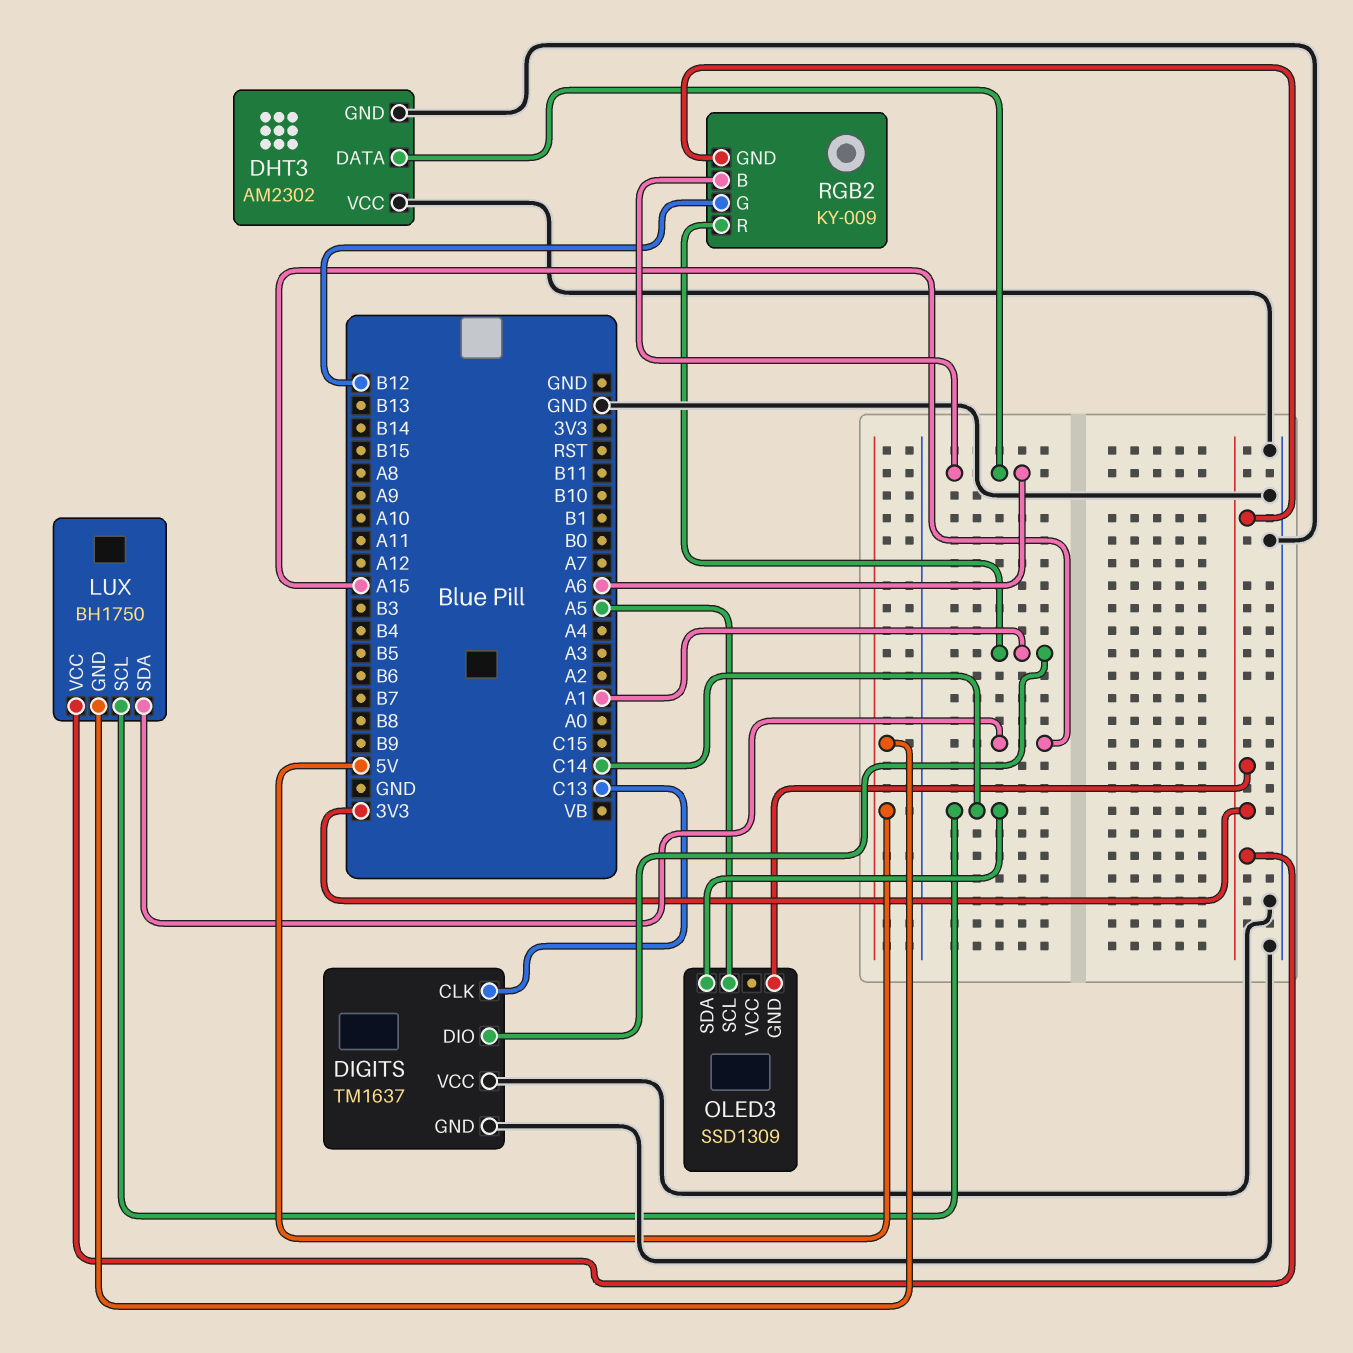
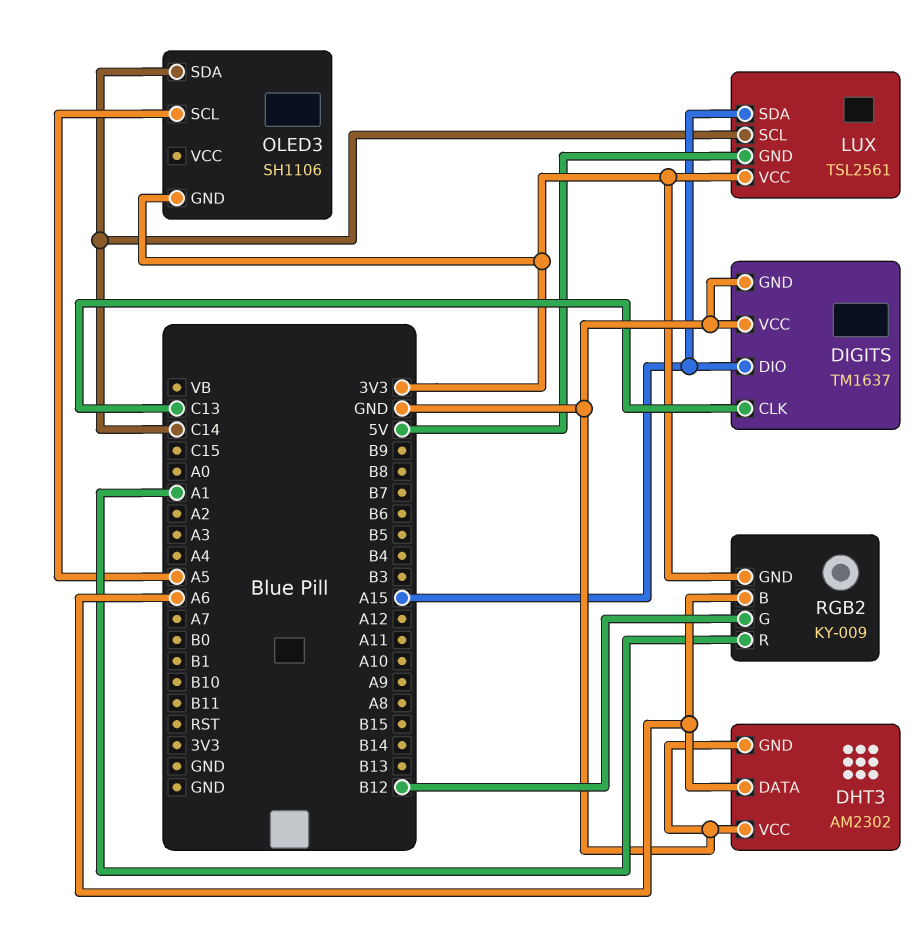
DIGITS pin DIO: A1 -> A15
LUX: BH1750 -> TSL2561
OLED3: SSD1309 -> SH1106

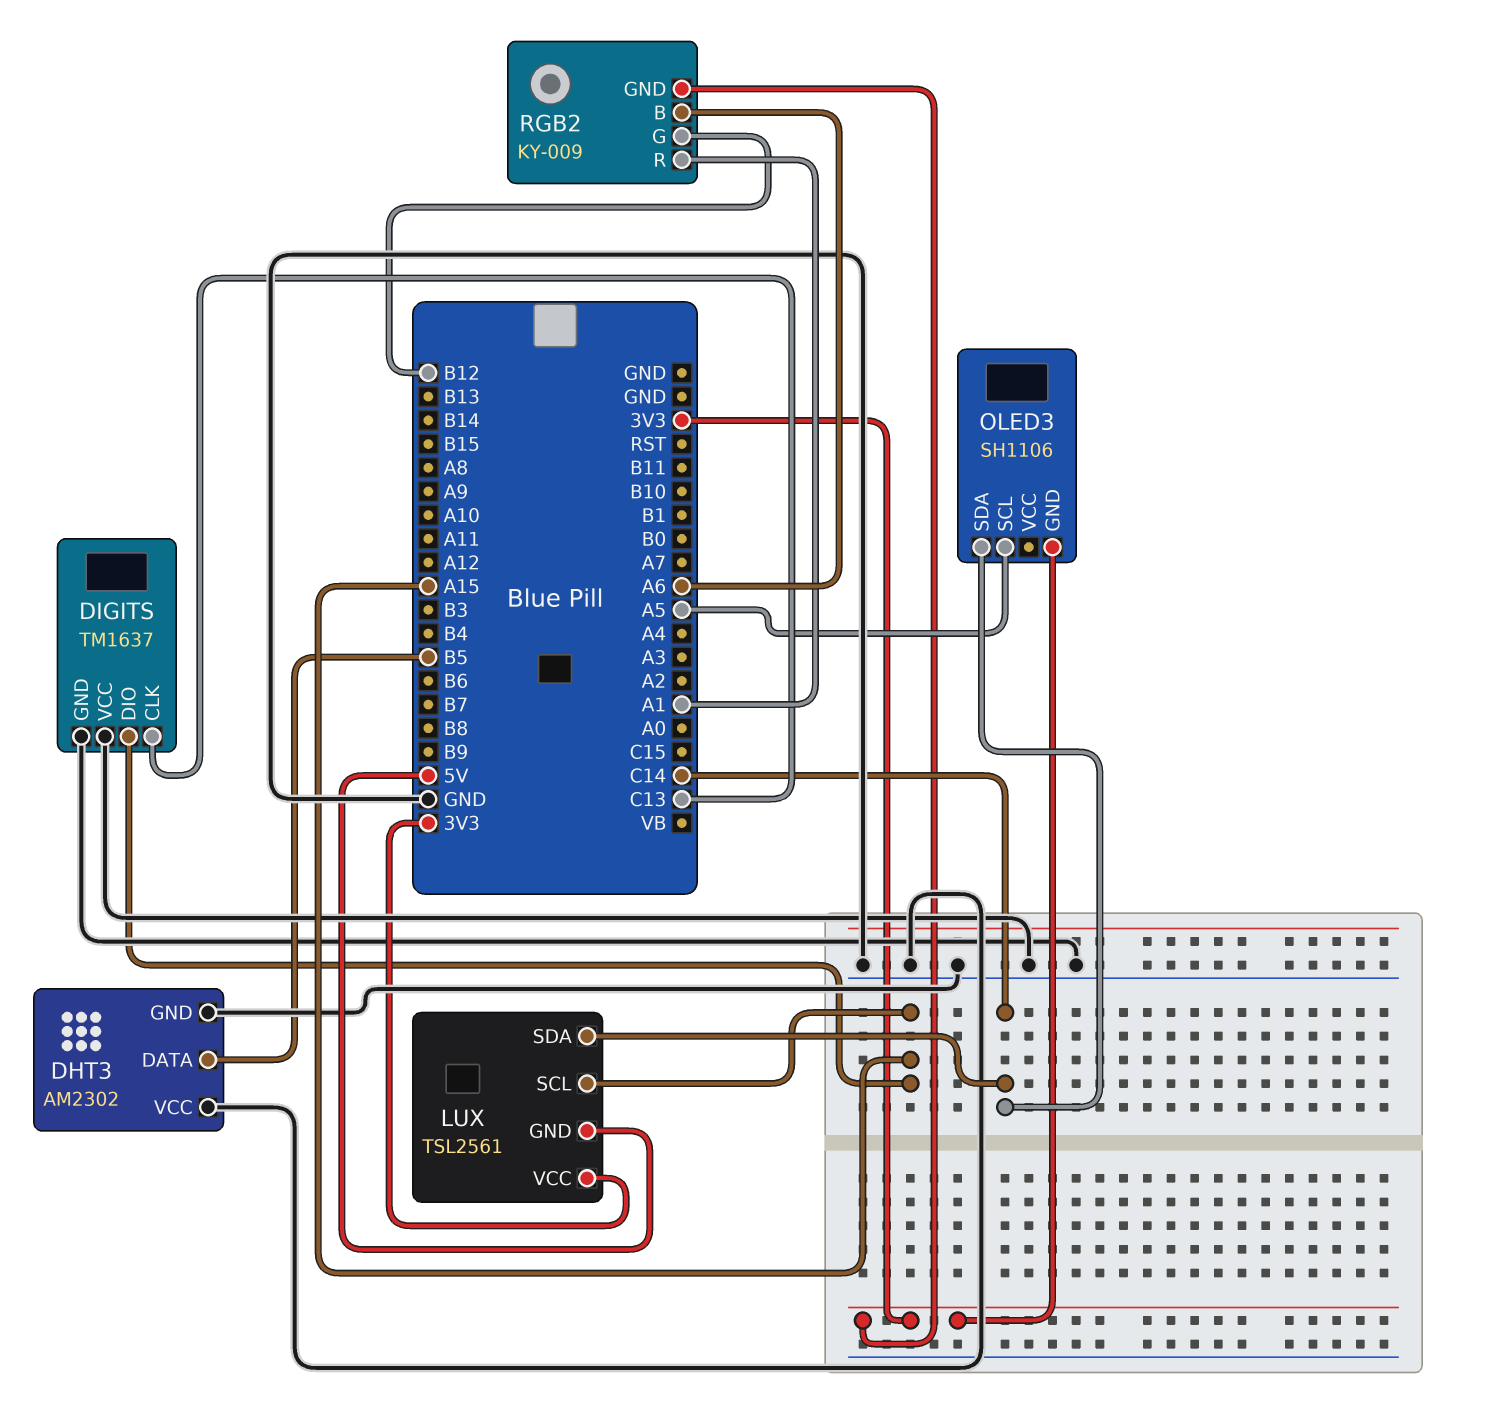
DHT3 pin DATA: A6 -> B5
LUX pin SCL: C14 -> A15
LUX pin SDA: A15 -> C14

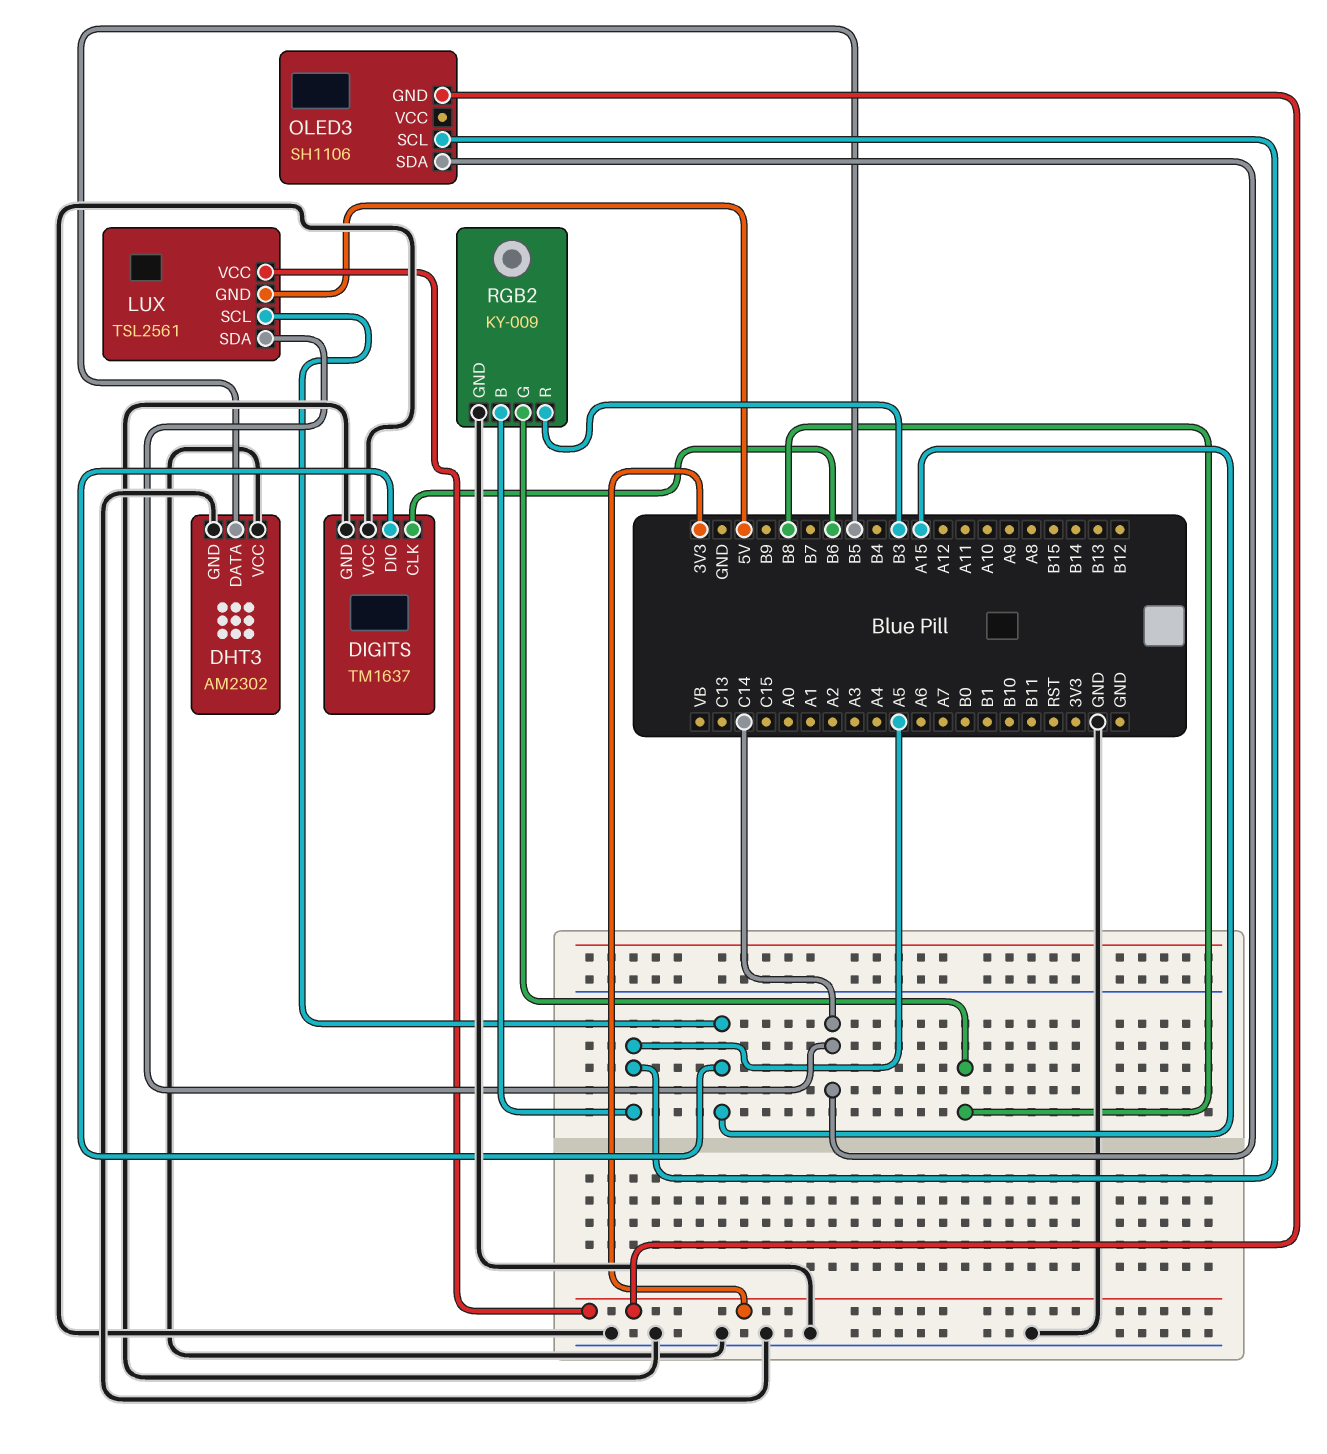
DIGITS pin CLK: C13 -> B6
RGB2 pin B: A6 -> A5
RGB2 pin G: B12 -> B8
RGB2 pin GND: 3V3 -> GND
RGB2 pin R: A1 -> B3

